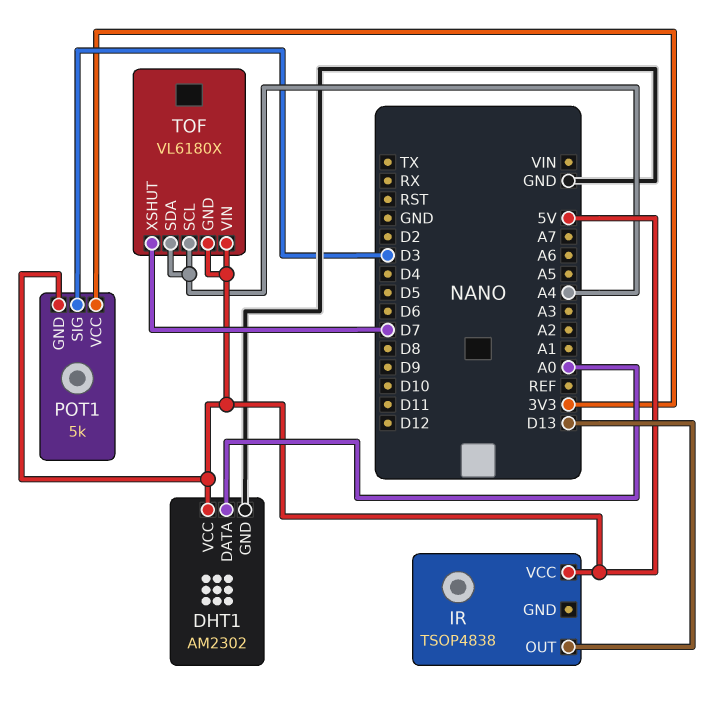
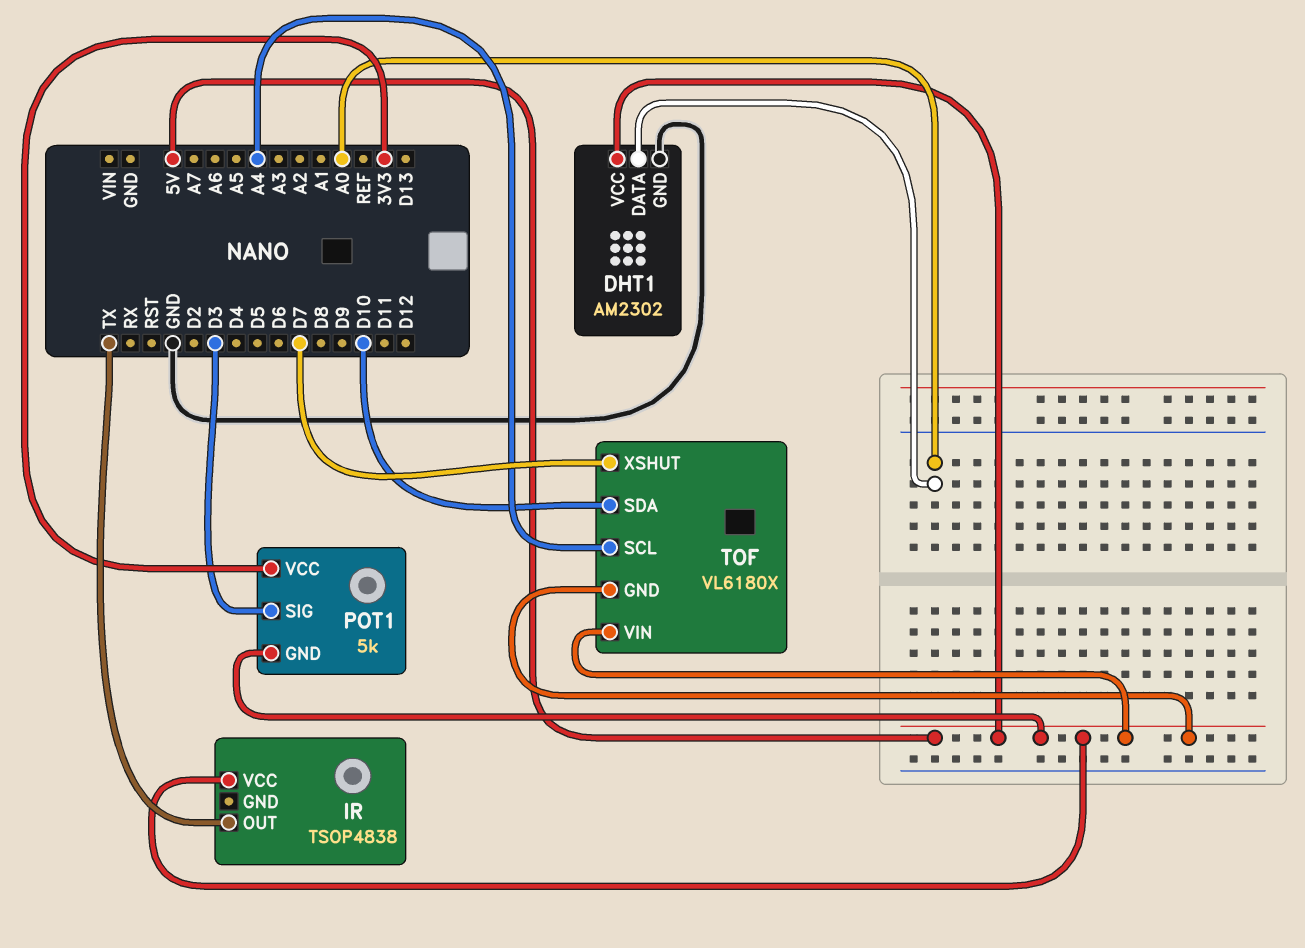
IR pin OUT: D13 -> TX
TOF pin SDA: A4 -> D10

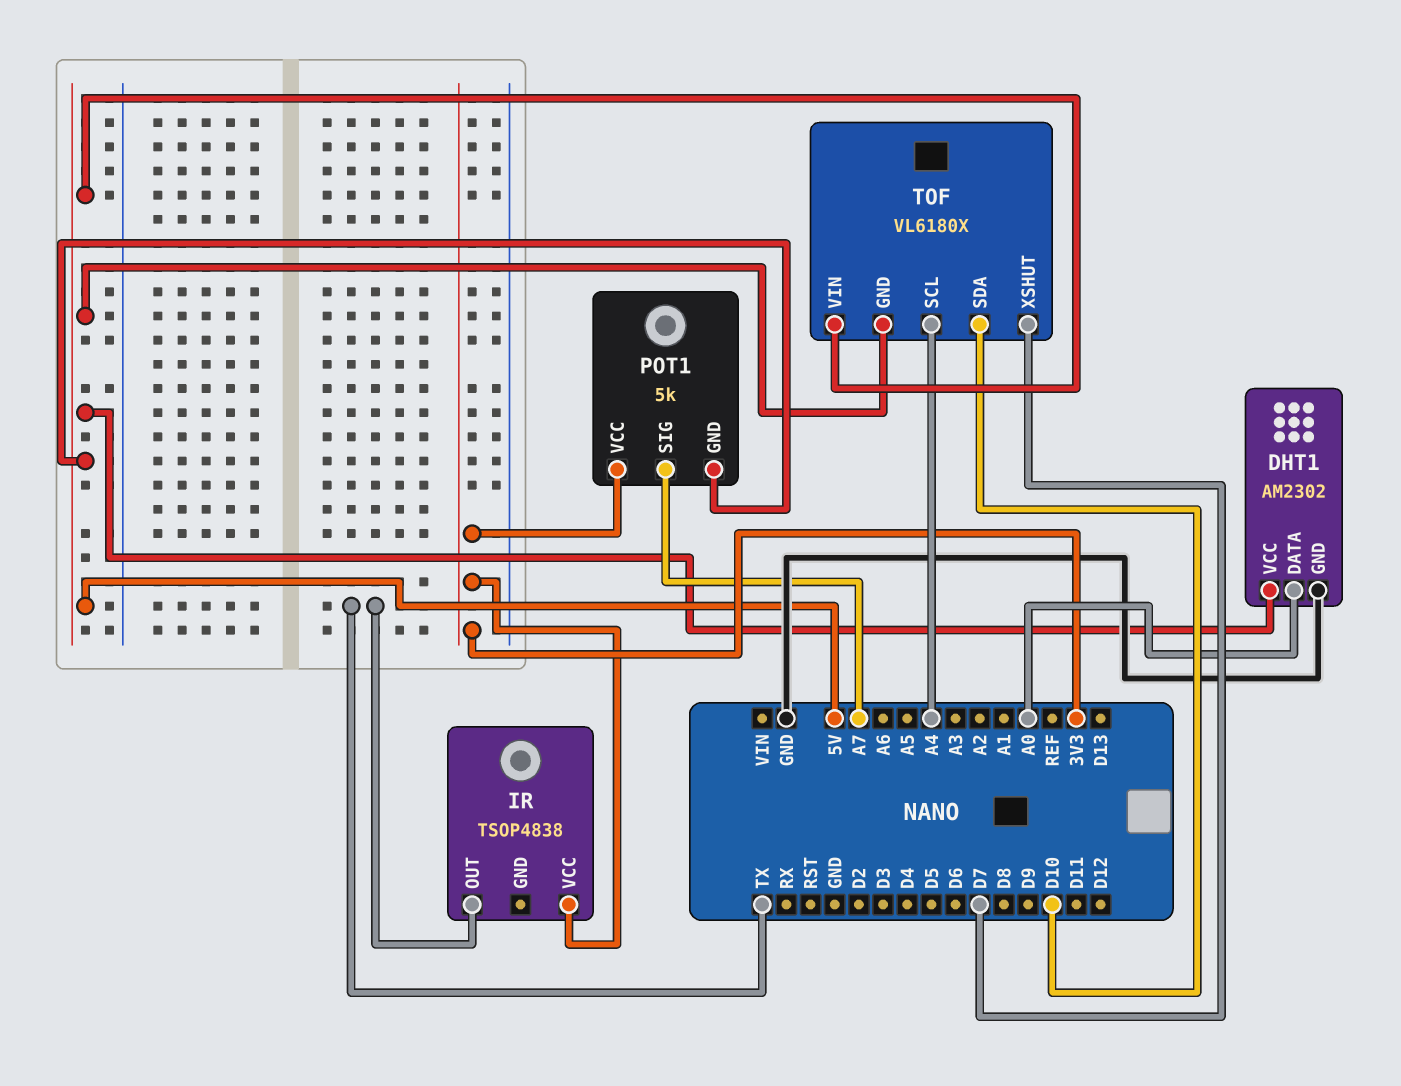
IR pin VCC: 5V -> 3V3
POT1 pin SIG: D3 -> A7

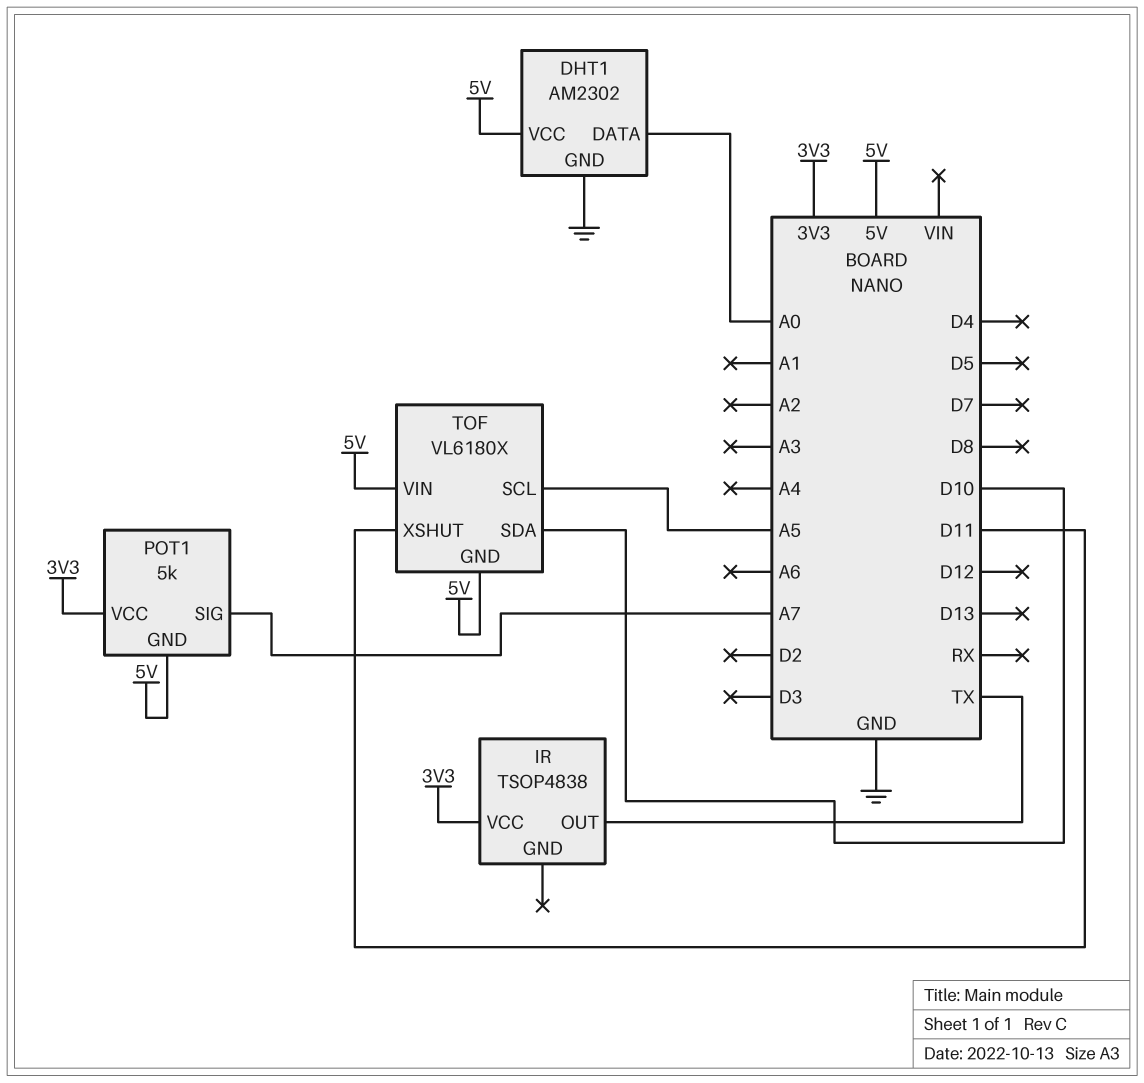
TOF pin SCL: A4 -> A5
TOF pin XSHUT: D7 -> D11

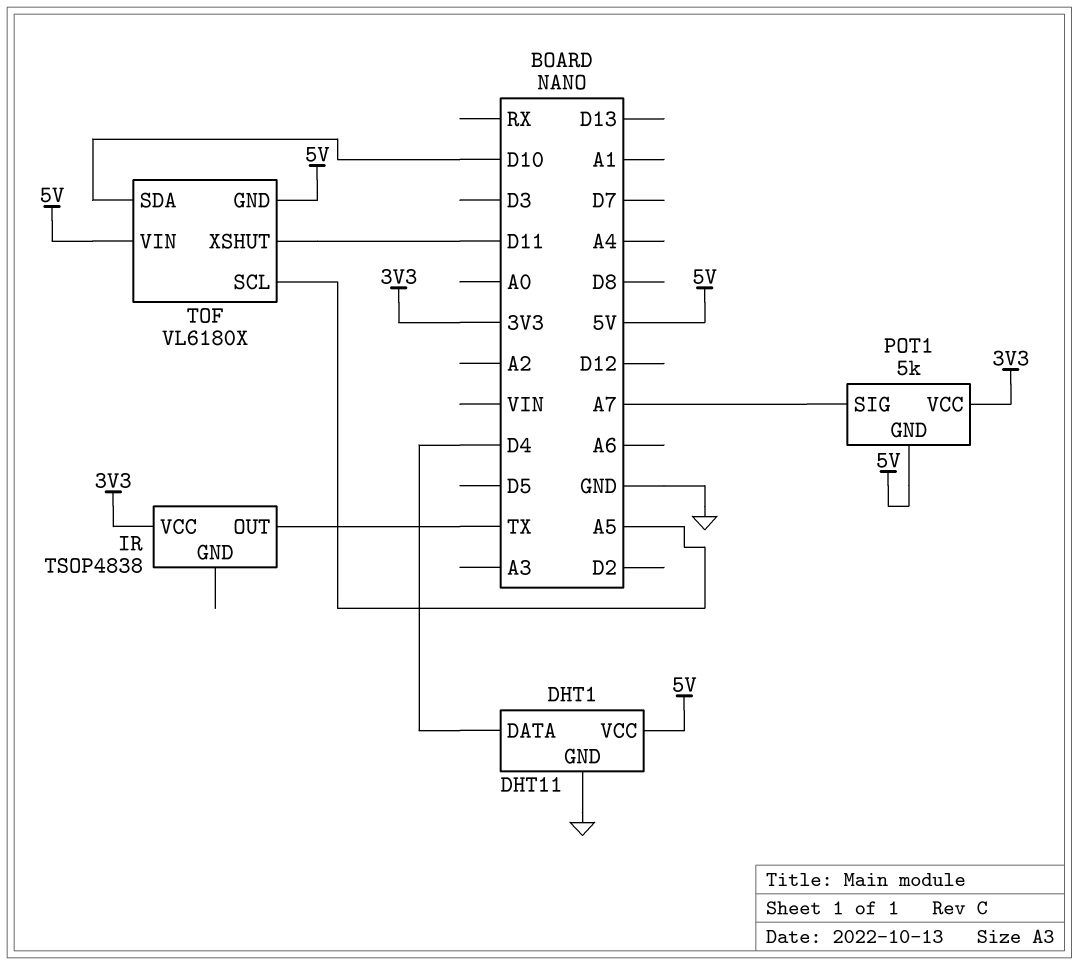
DHT1: AM2302 -> DHT11
DHT1 pin DATA: A0 -> D4

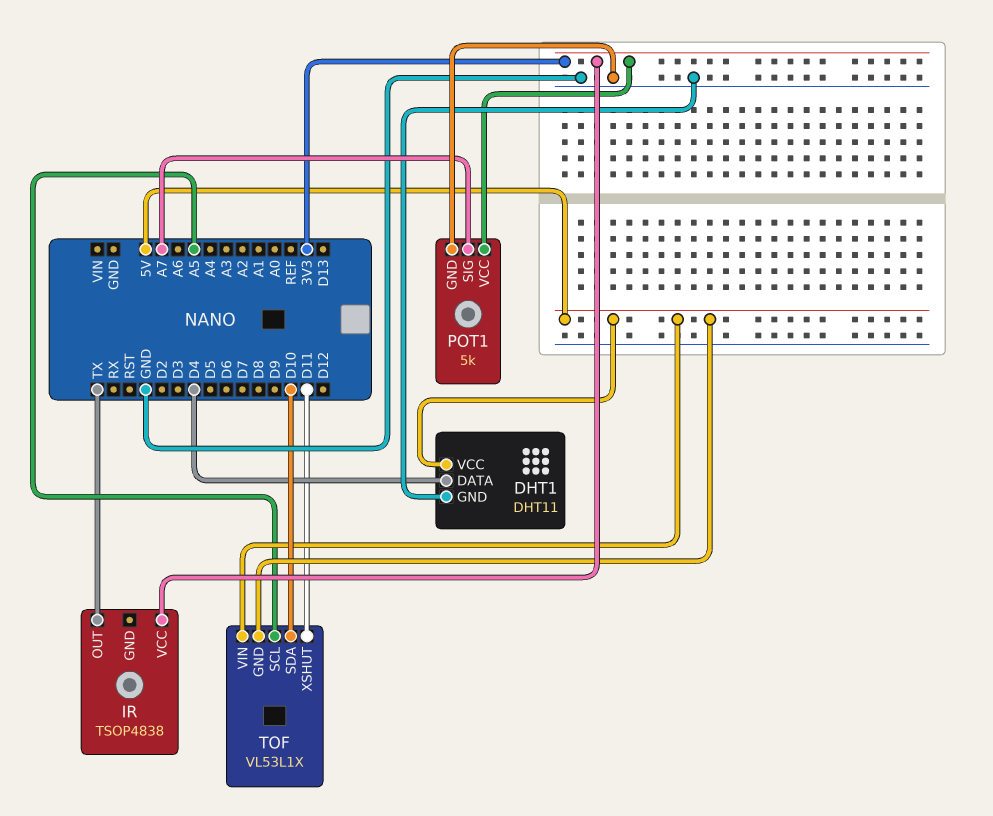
POT1 pin GND: 5V -> GND
TOF: VL6180X -> VL53L1X

